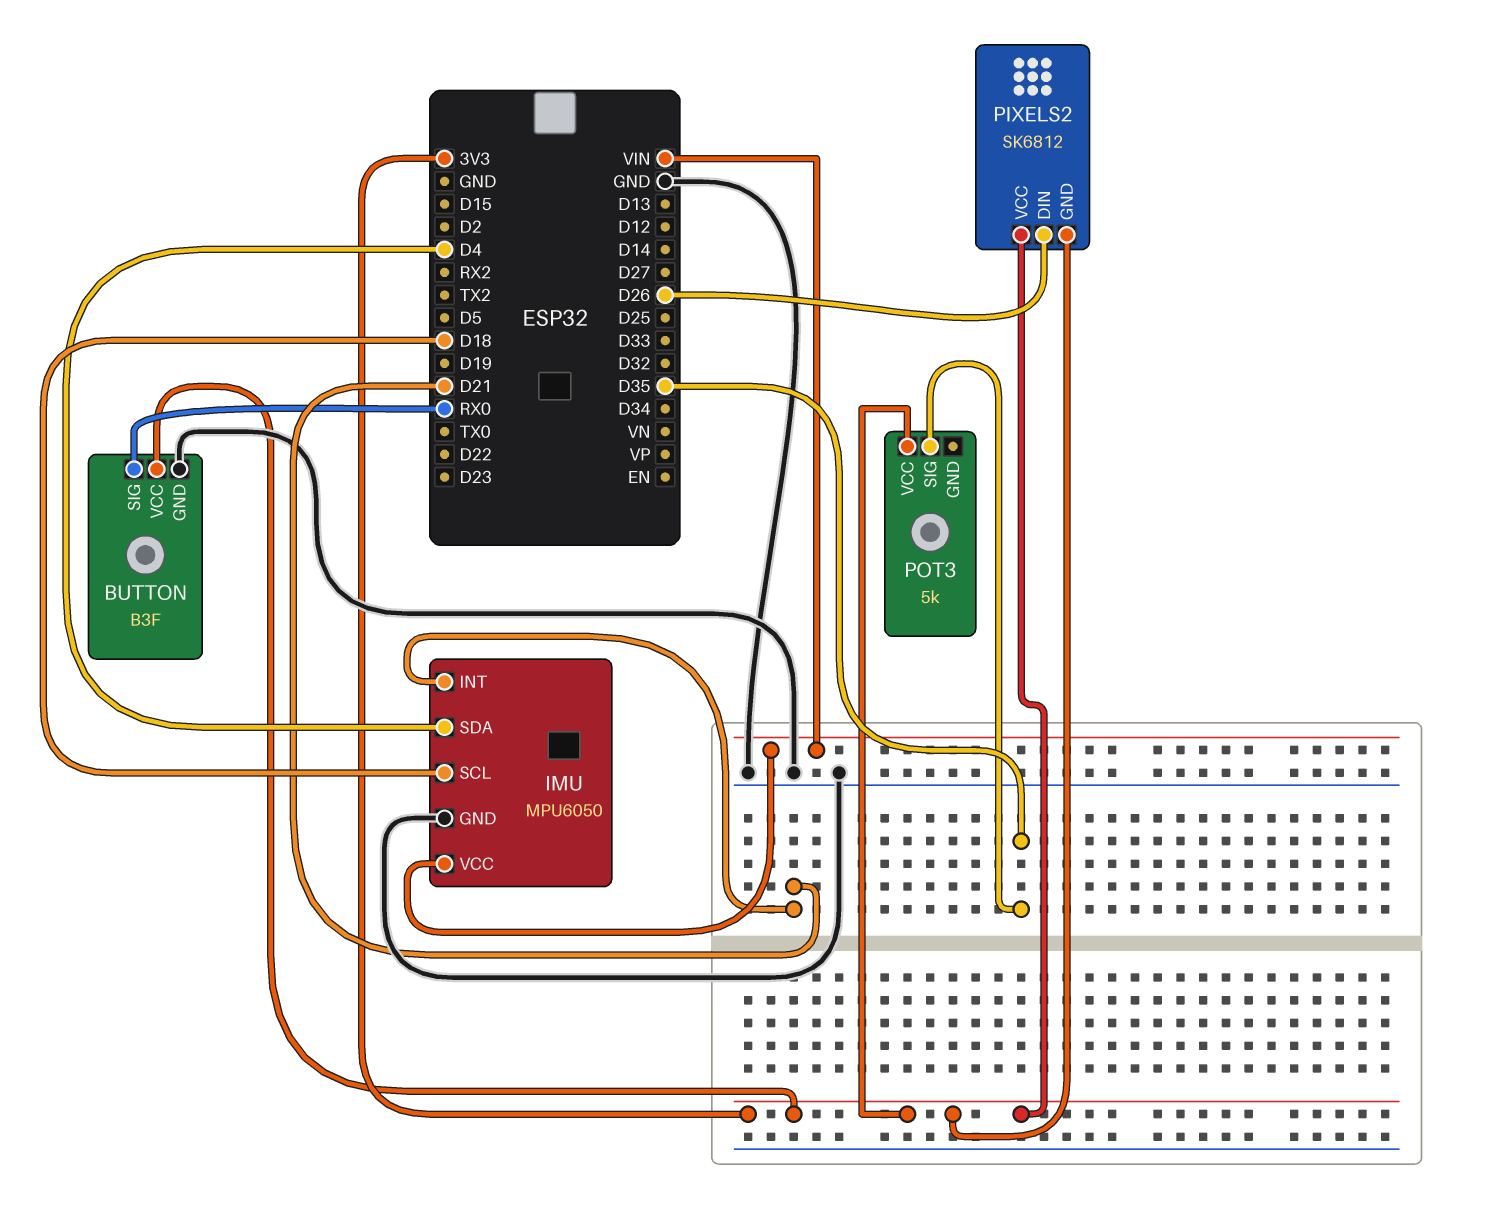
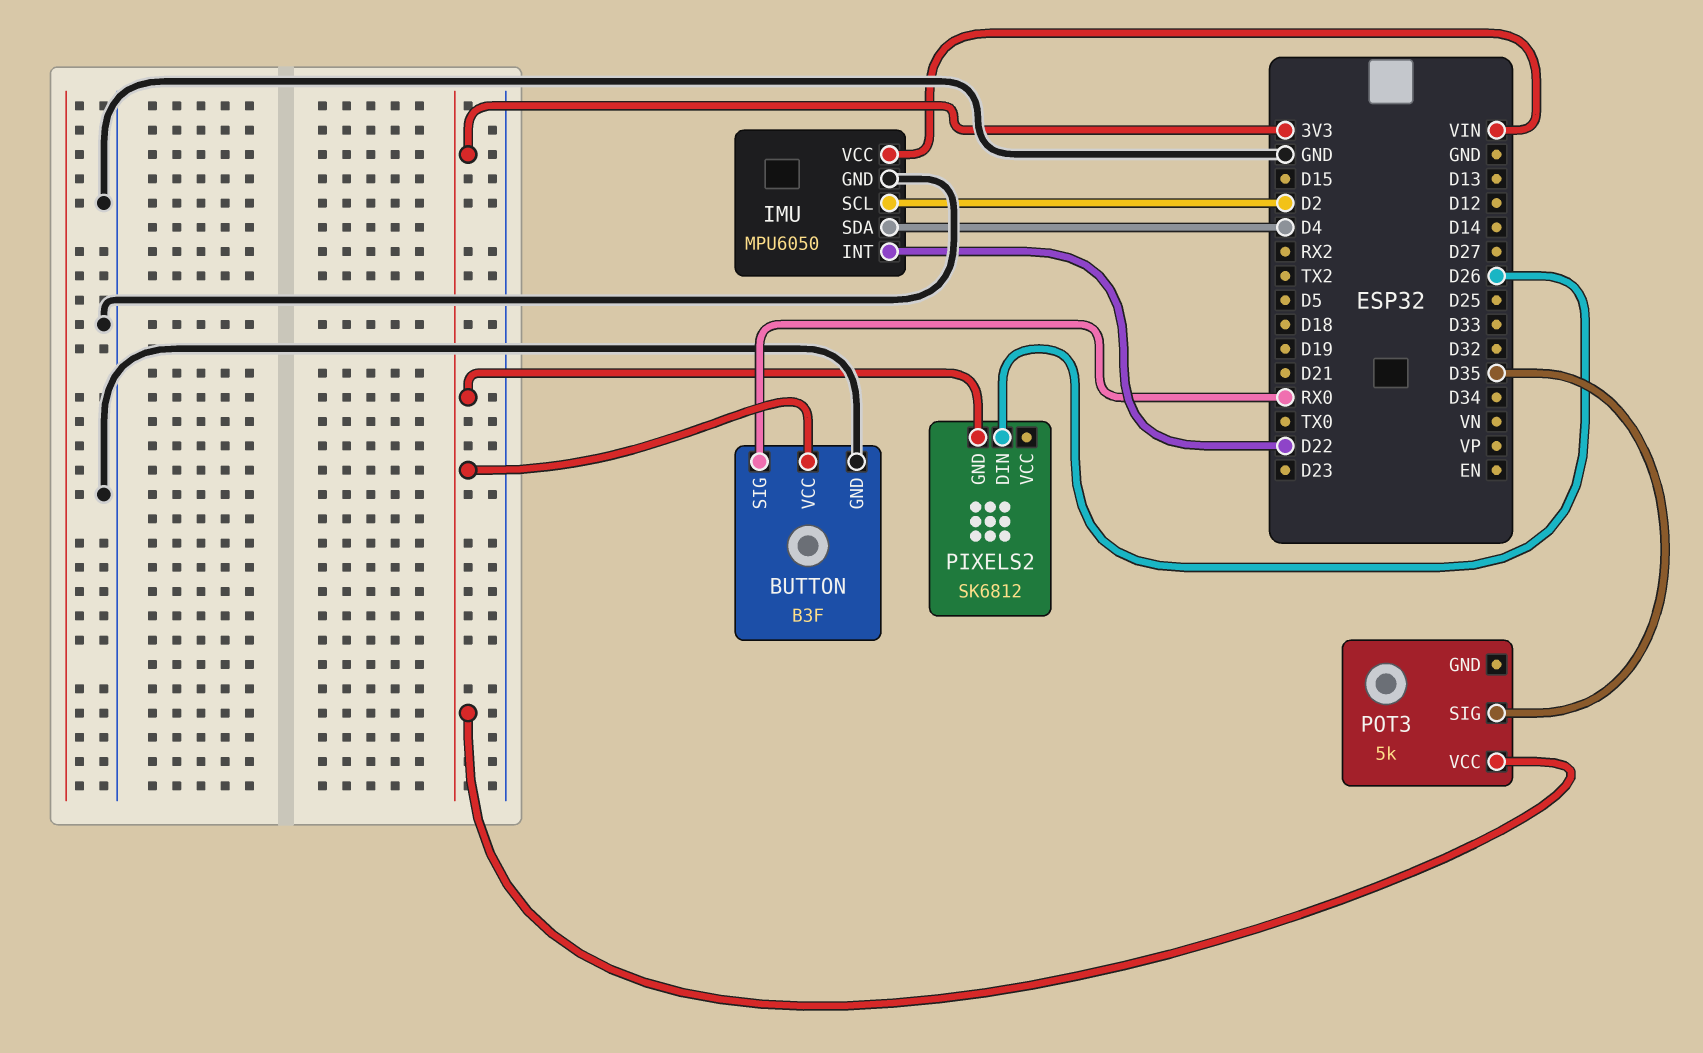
IMU pin INT: D21 -> D22
IMU pin SCL: D18 -> D2
PIXELS2 pin VCC: 3V3 -> none

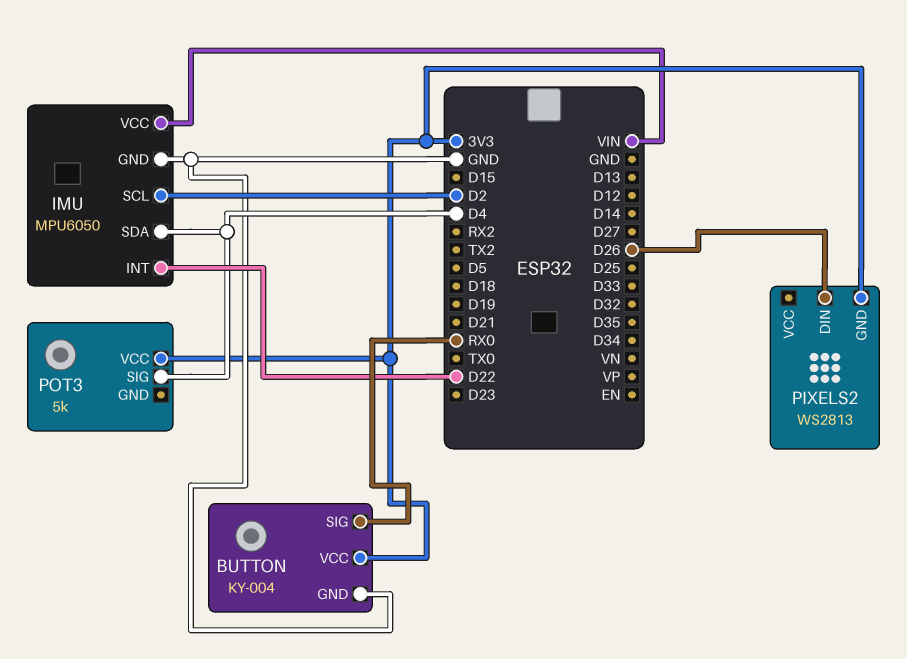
BUTTON: B3F -> KY-004
PIXELS2: SK6812 -> WS2813
POT3 pin SIG: D35 -> D4

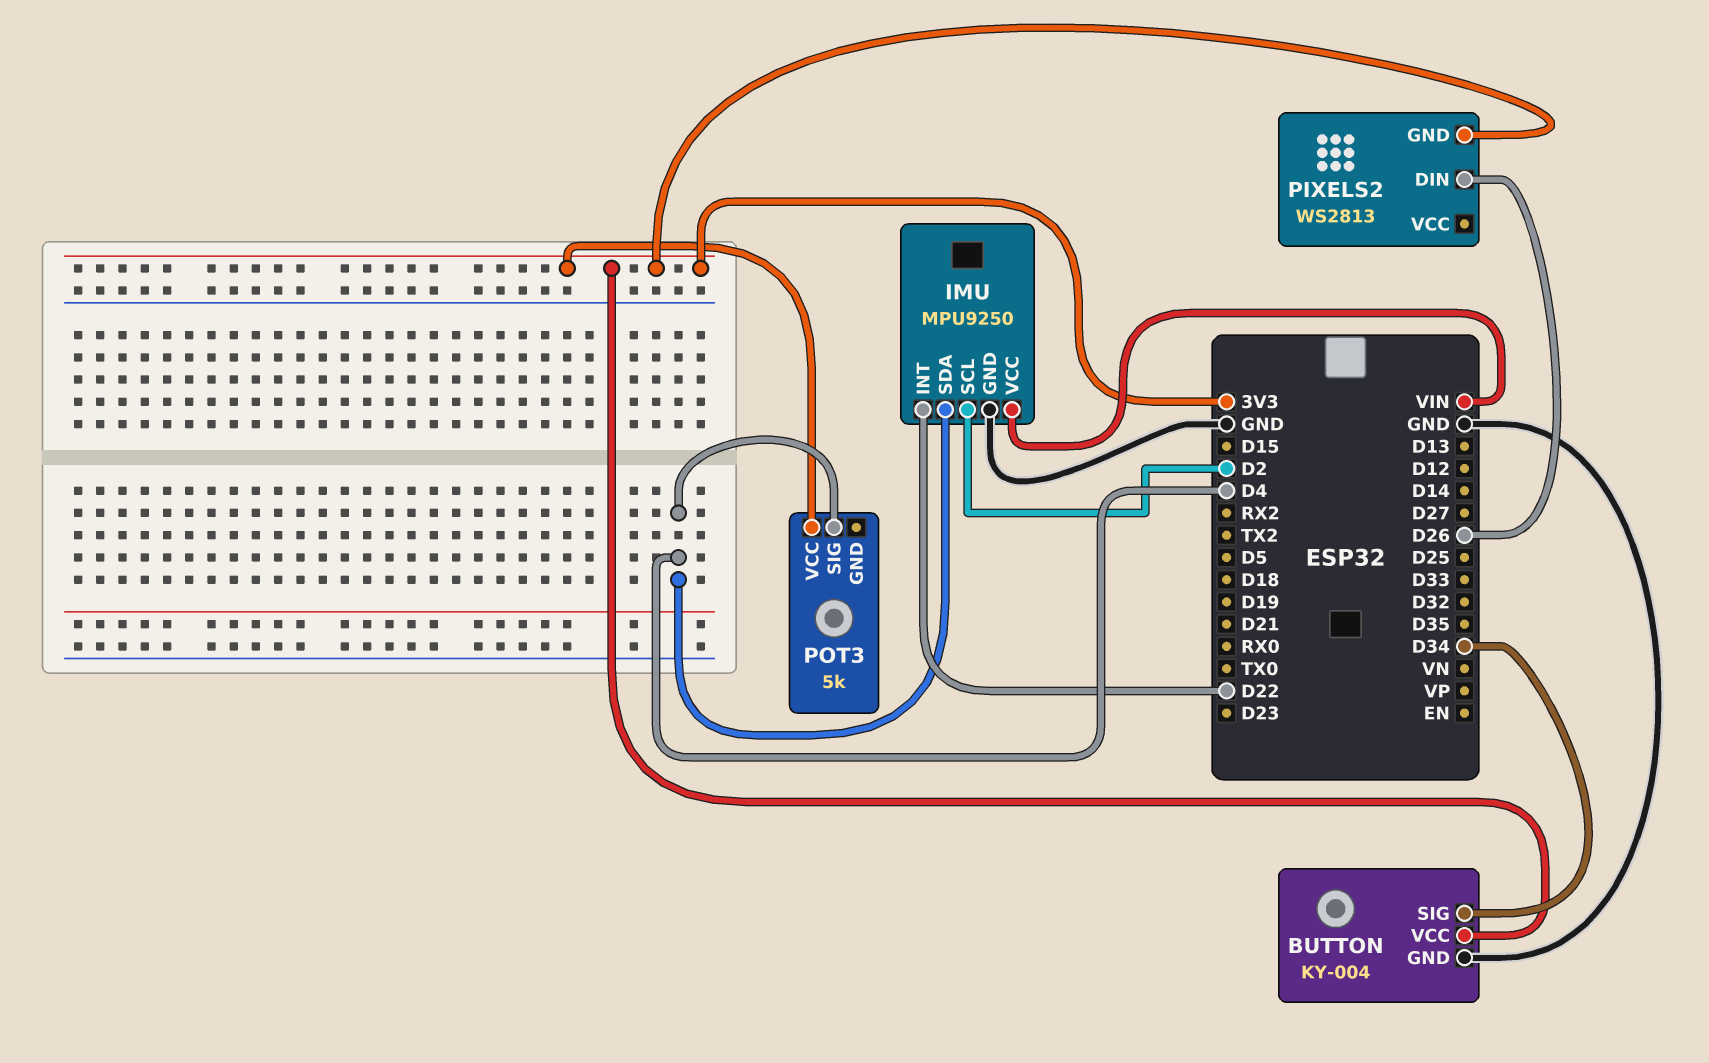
BUTTON pin SIG: RX0 -> D34
IMU: MPU6050 -> MPU9250

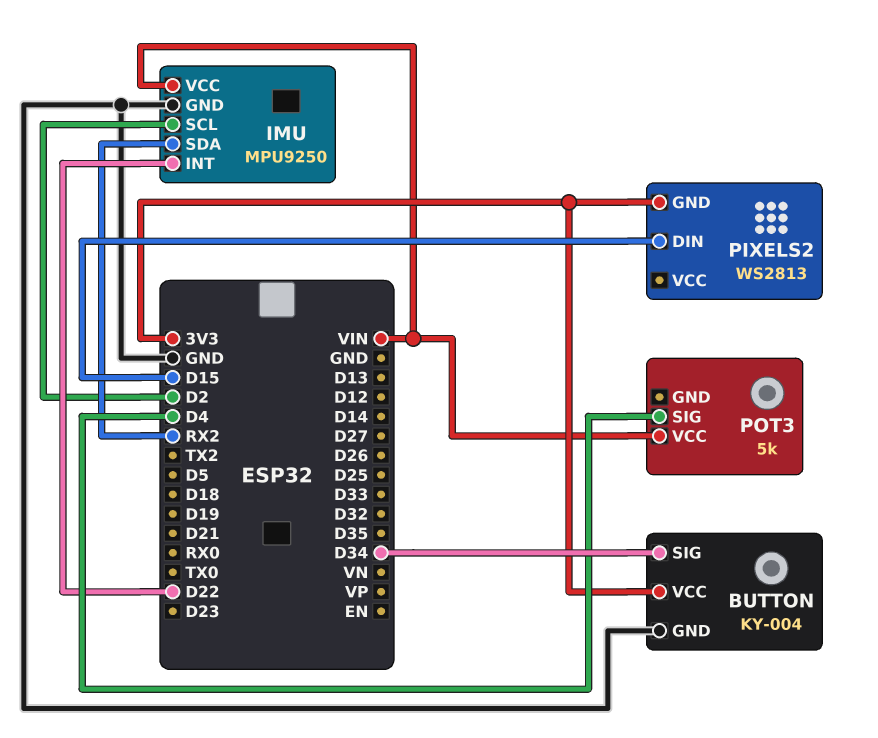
IMU pin SDA: D4 -> RX2
PIXELS2 pin DIN: D26 -> D15
POT3 pin VCC: 3V3 -> VIN

